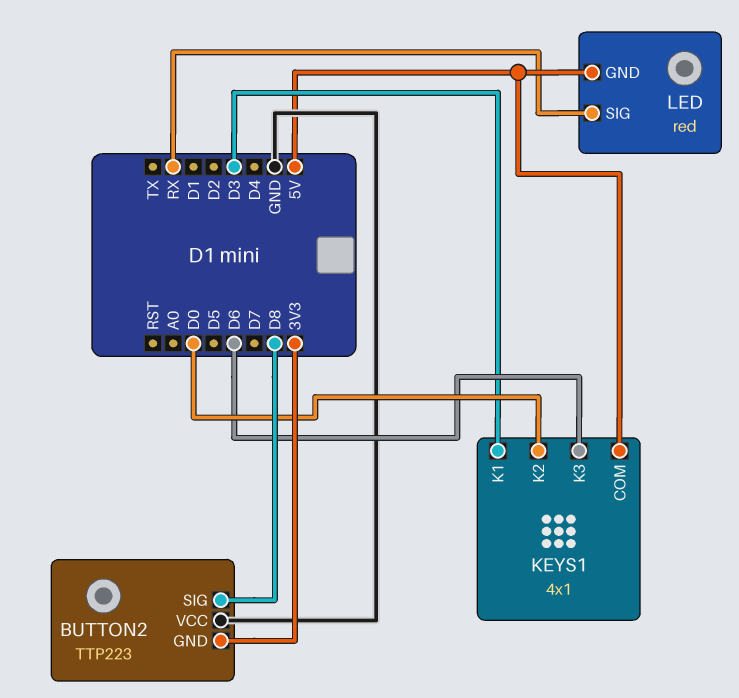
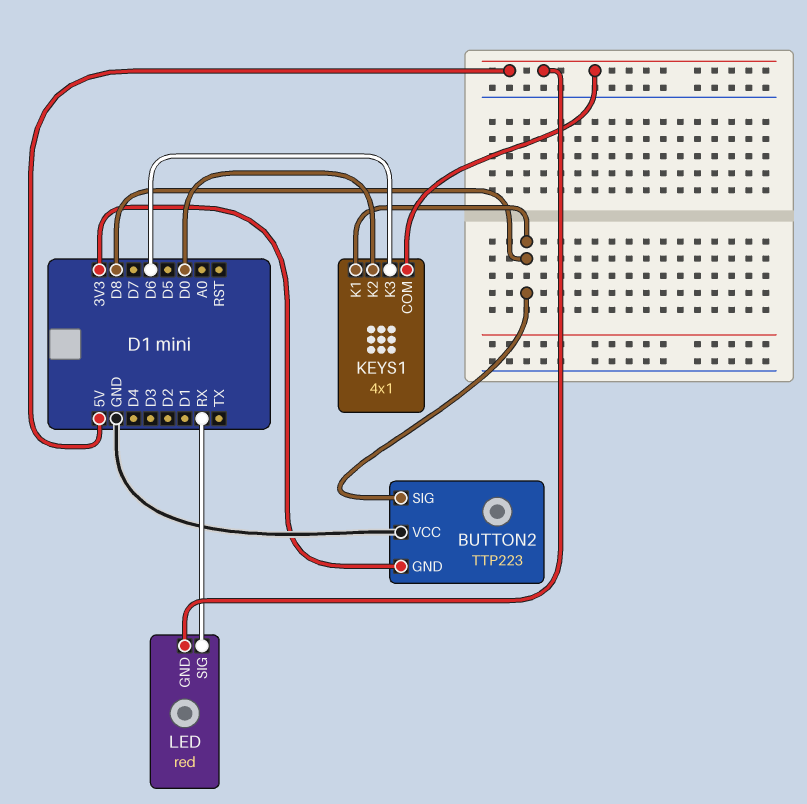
KEYS1 pin K1: D3 -> D8

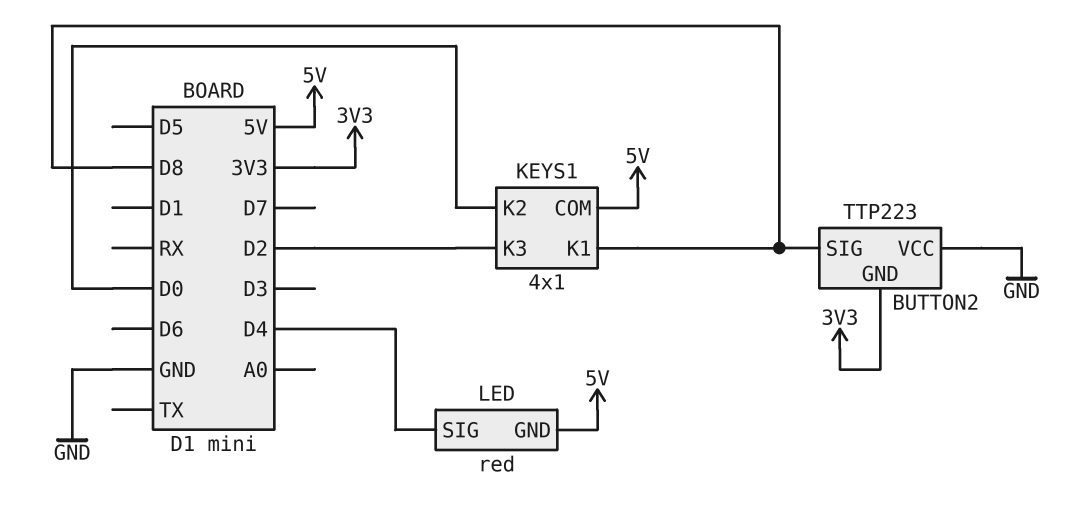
KEYS1 pin K3: D6 -> D2
LED pin SIG: RX -> D4

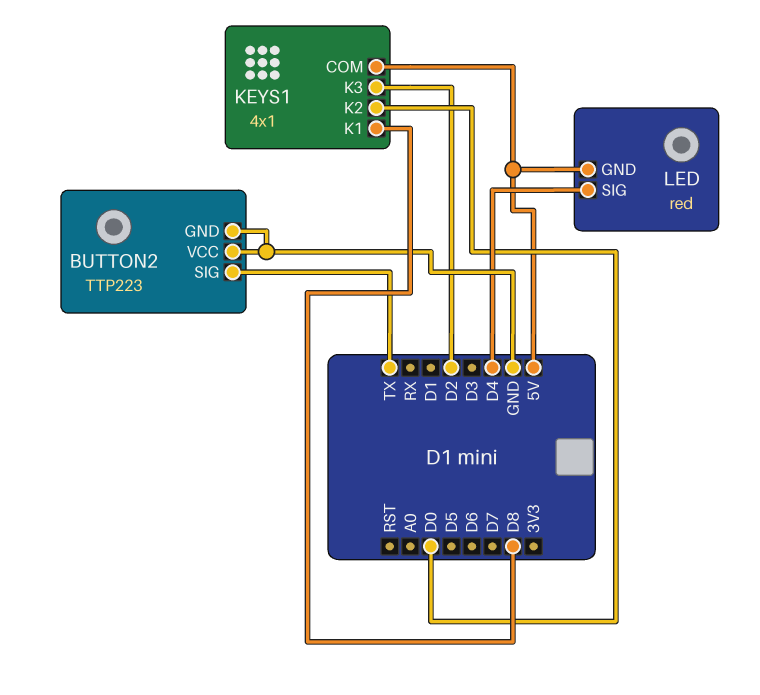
BUTTON2 pin GND: 3V3 -> GND
BUTTON2 pin SIG: D8 -> TX

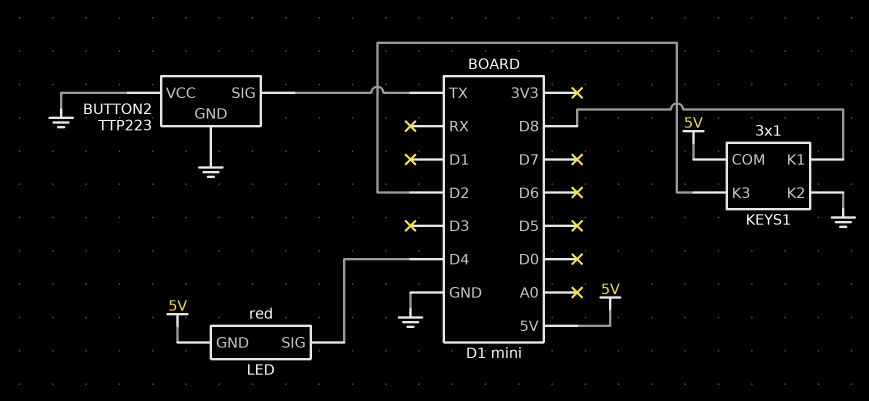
KEYS1: 4x1 -> 3x1
KEYS1 pin K2: D0 -> GND

